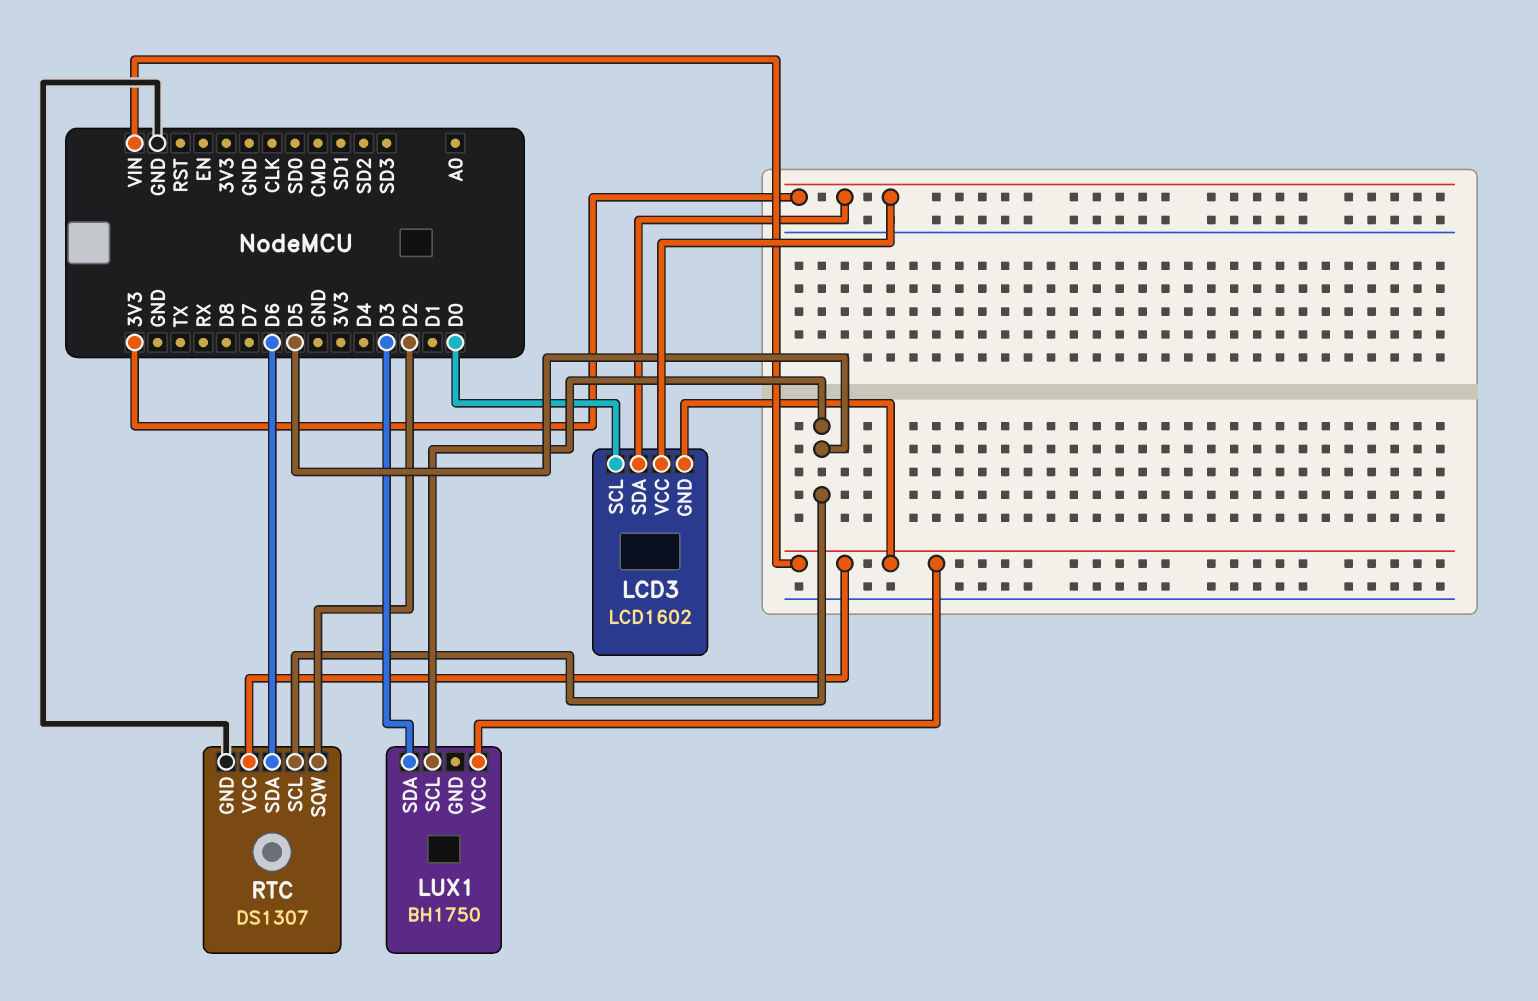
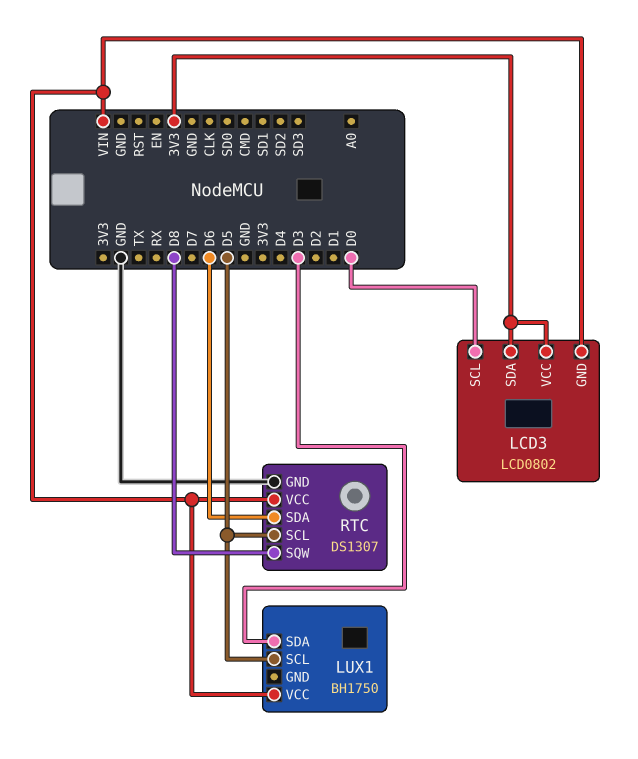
LCD3: LCD1602 -> LCD0802
RTC pin SQW: D2 -> D8

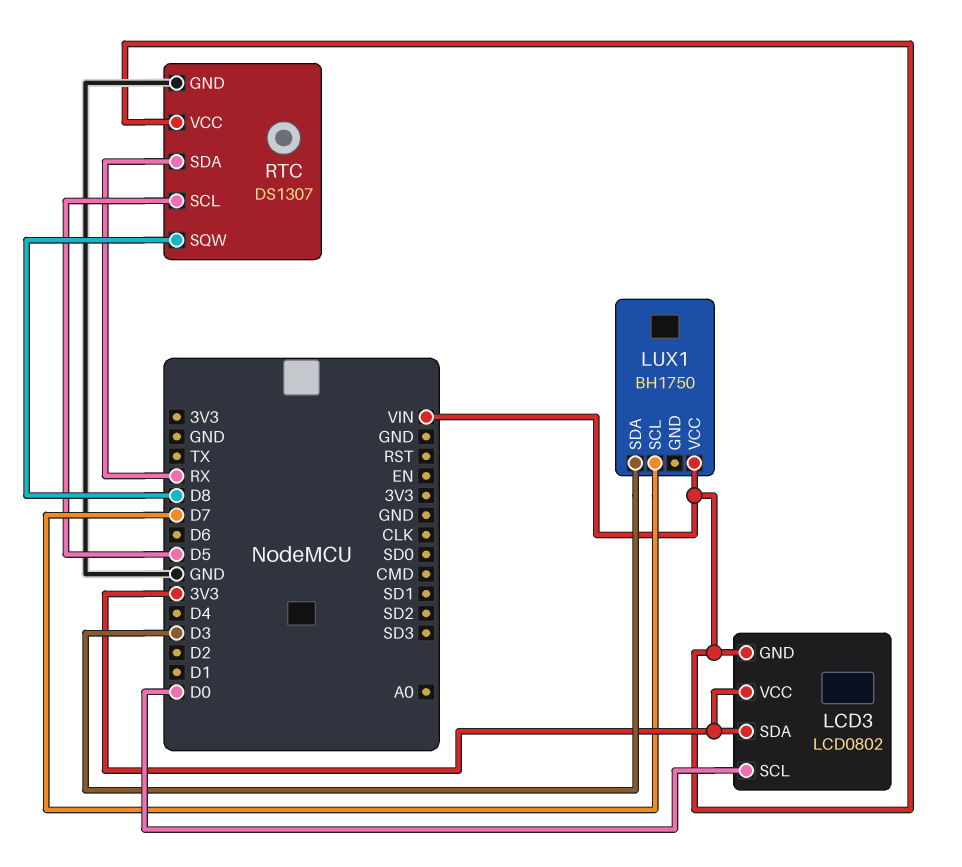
LUX1 pin SCL: D5 -> D7
RTC pin SDA: D6 -> RX

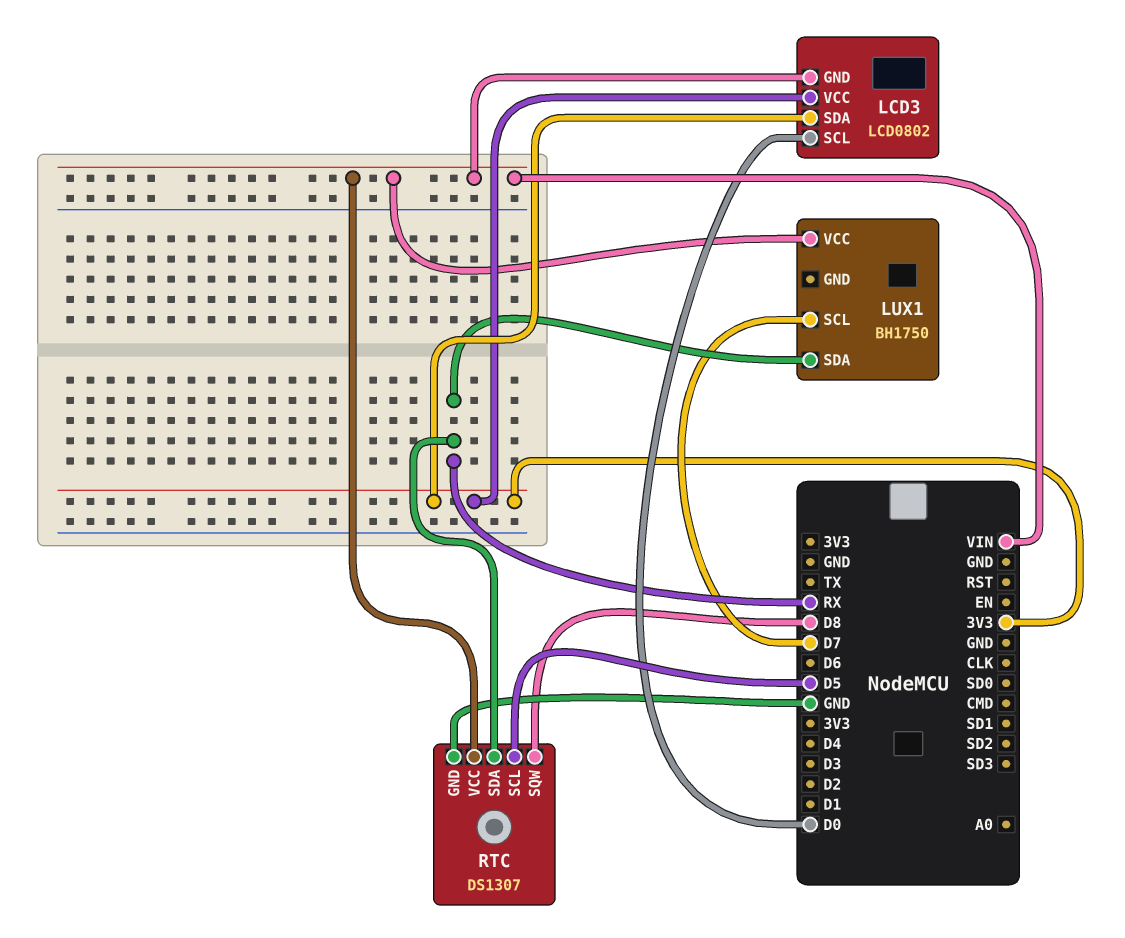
LUX1 pin SDA: D3 -> RX

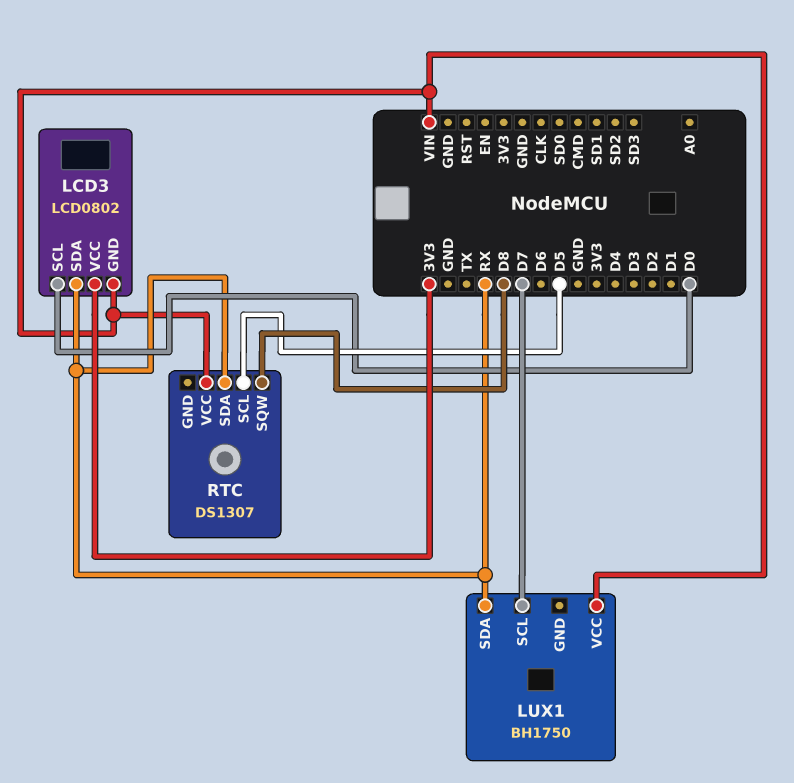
LCD3 pin SDA: 3V3 -> RX
RTC pin GND: GND -> none

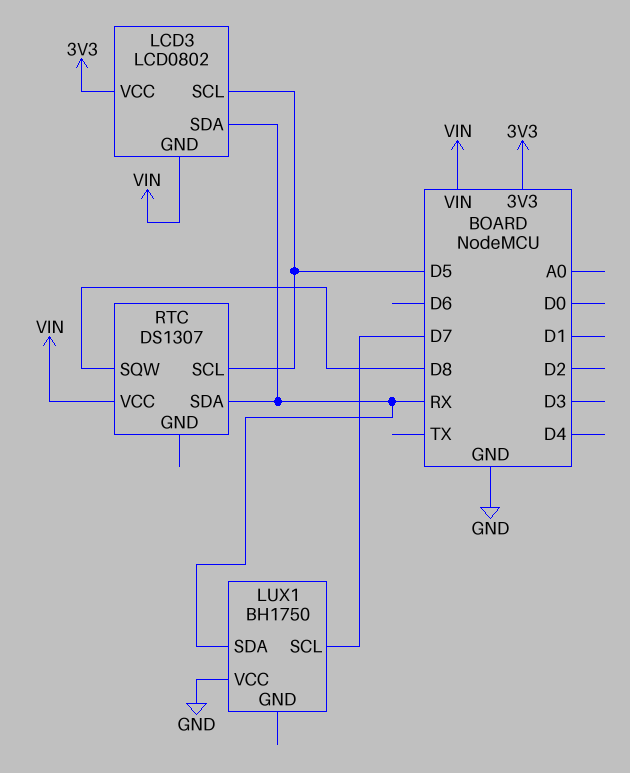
LCD3 pin SCL: D0 -> D5
LUX1 pin VCC: VIN -> GND

